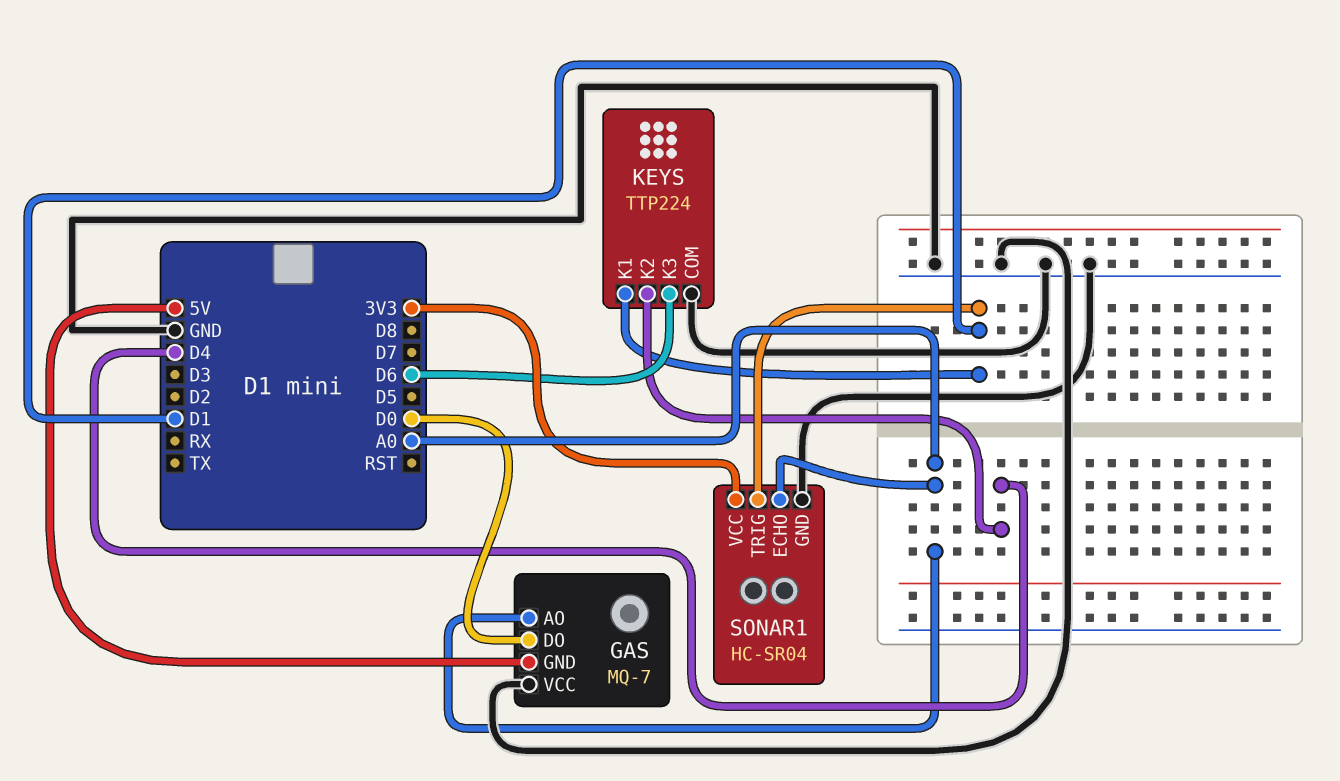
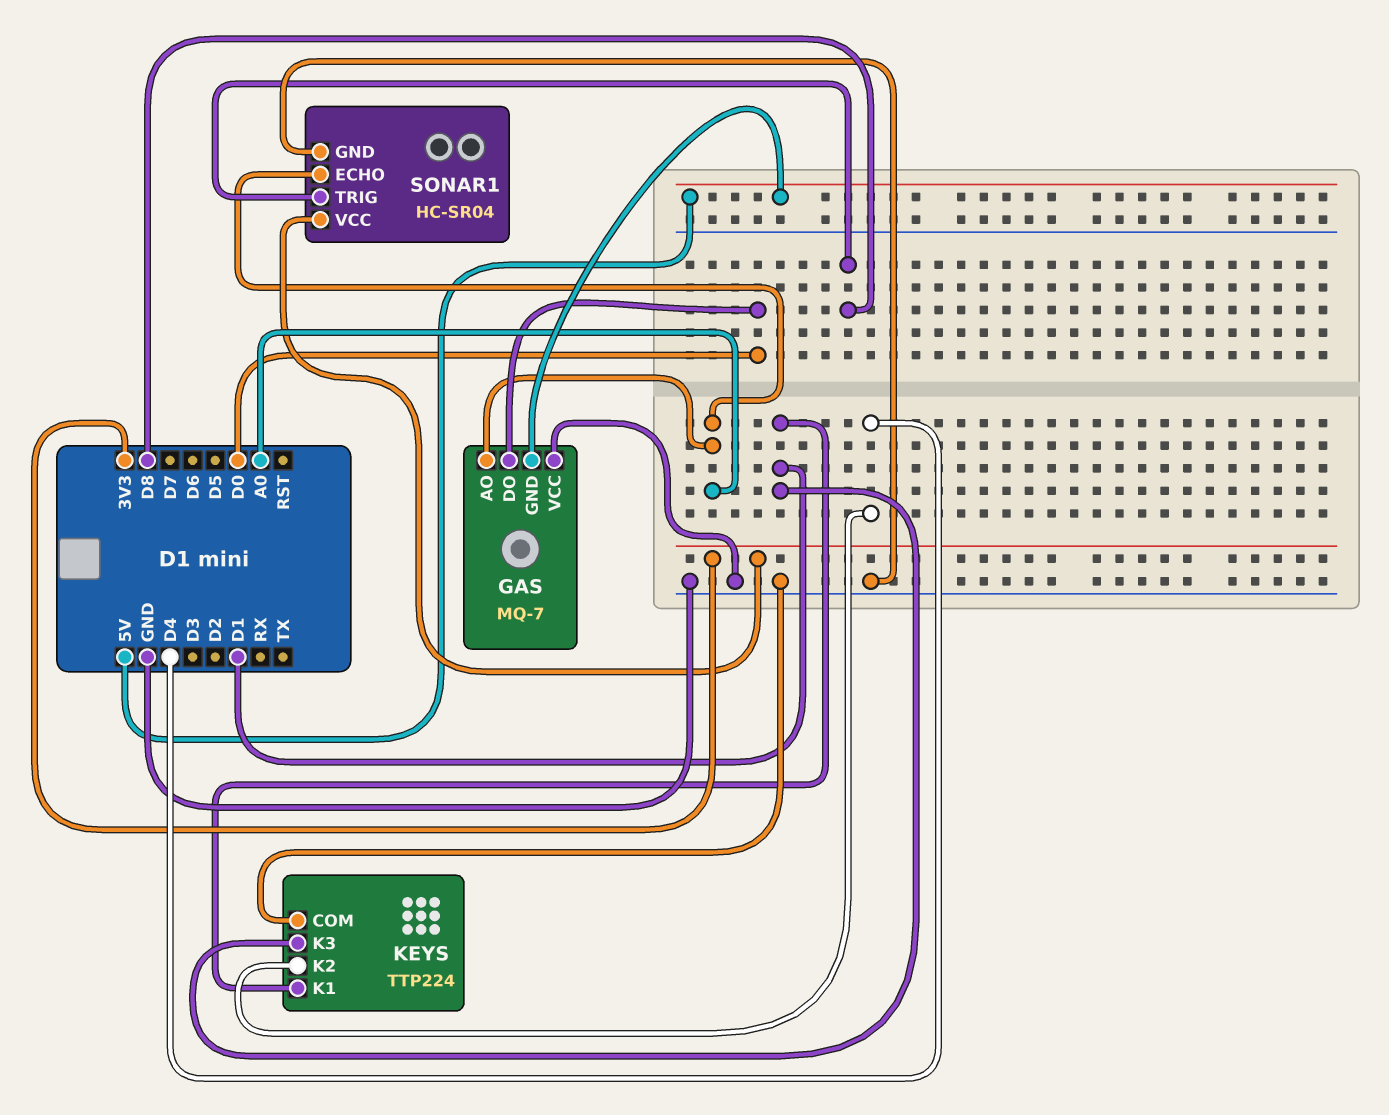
KEYS pin K3: D6 -> D1
SONAR1 pin TRIG: D1 -> D8

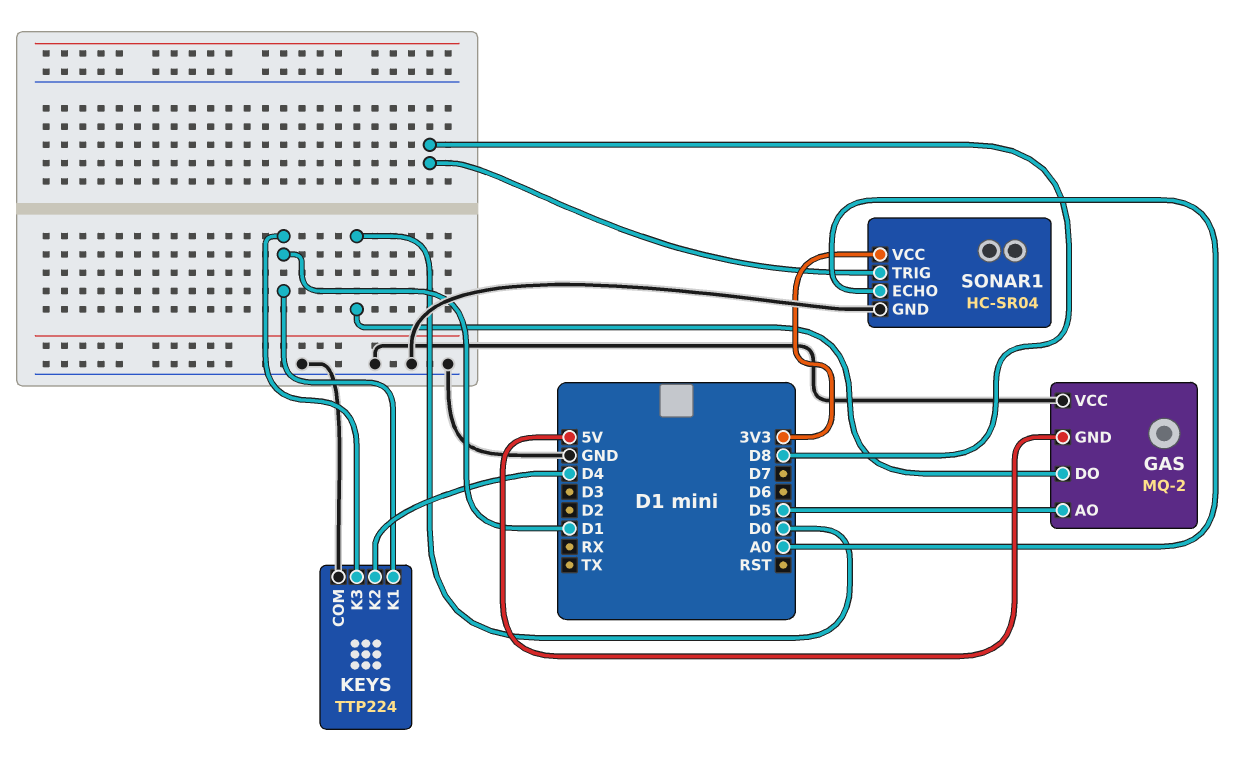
GAS: MQ-7 -> MQ-2
GAS pin AO: A0 -> D5

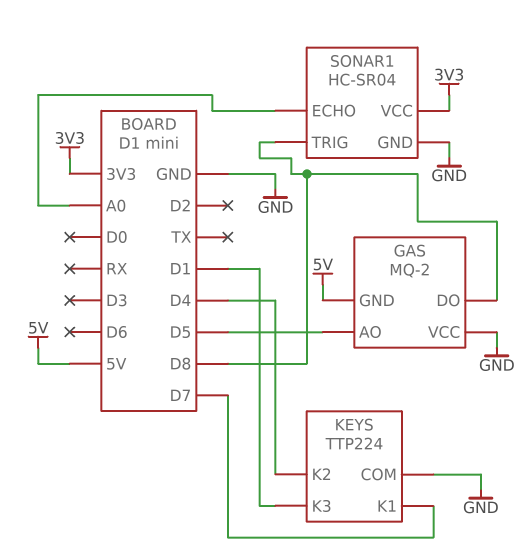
GAS pin DO: D0 -> D8
KEYS pin K1: D1 -> D7

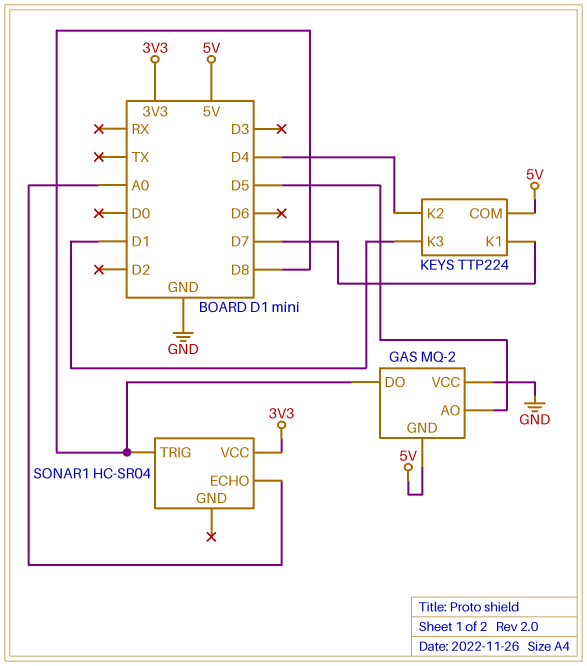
KEYS pin COM: GND -> 5V
SONAR1 pin GND: GND -> none

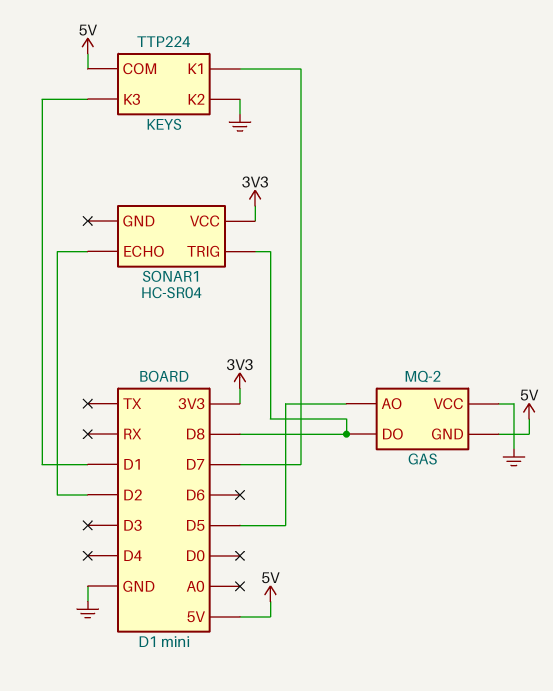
KEYS pin K2: D4 -> GND
SONAR1 pin ECHO: A0 -> D2

